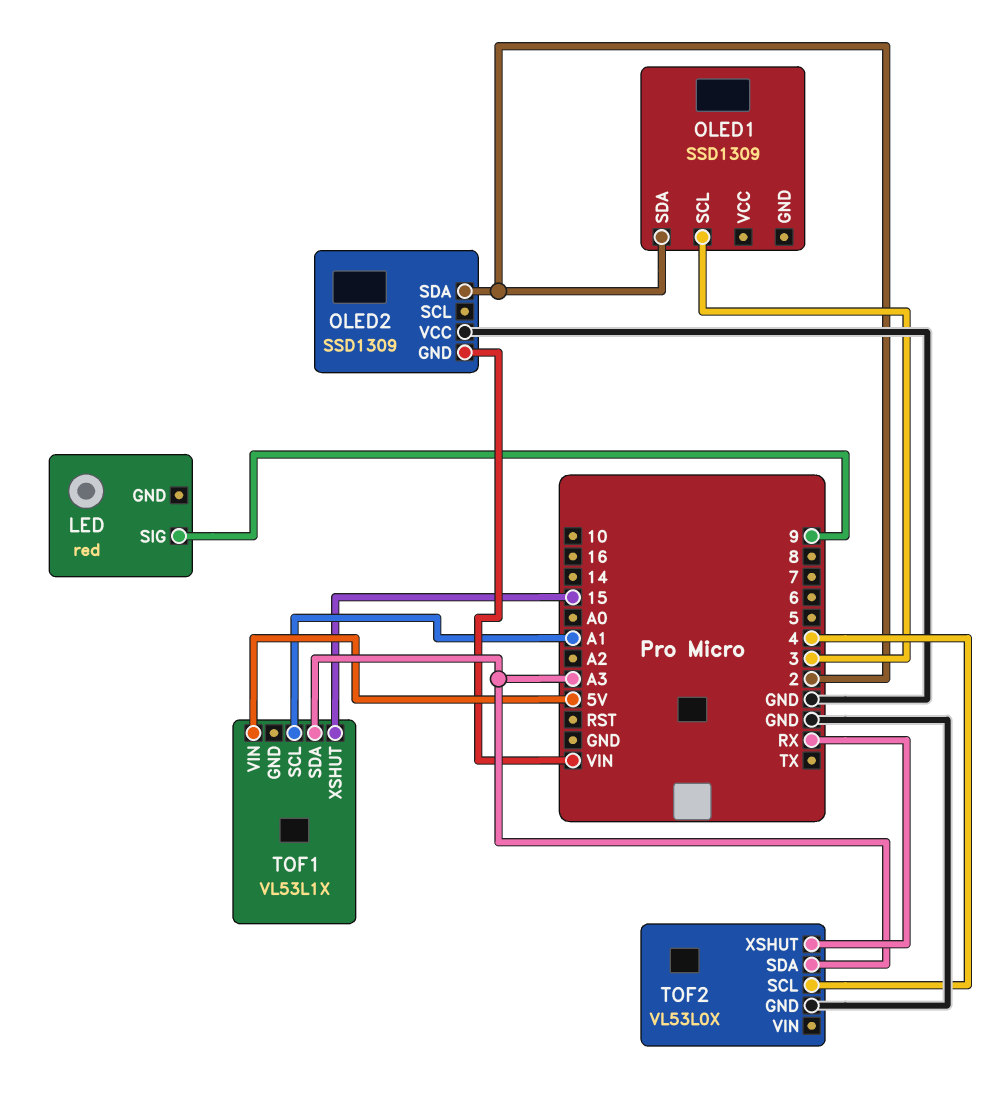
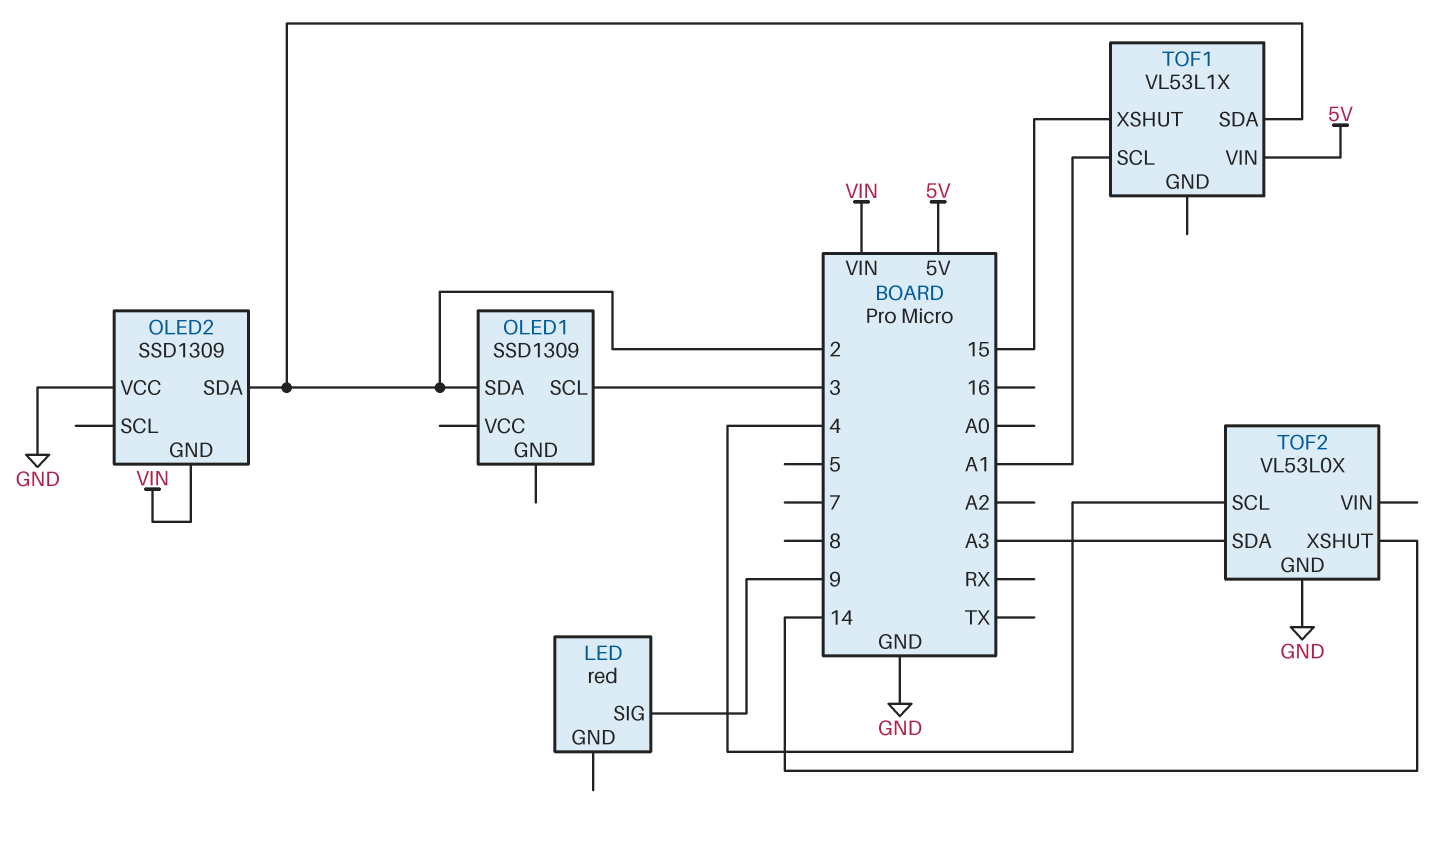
TOF1 pin SDA: A3 -> 2
TOF2 pin XSHUT: RX -> 14

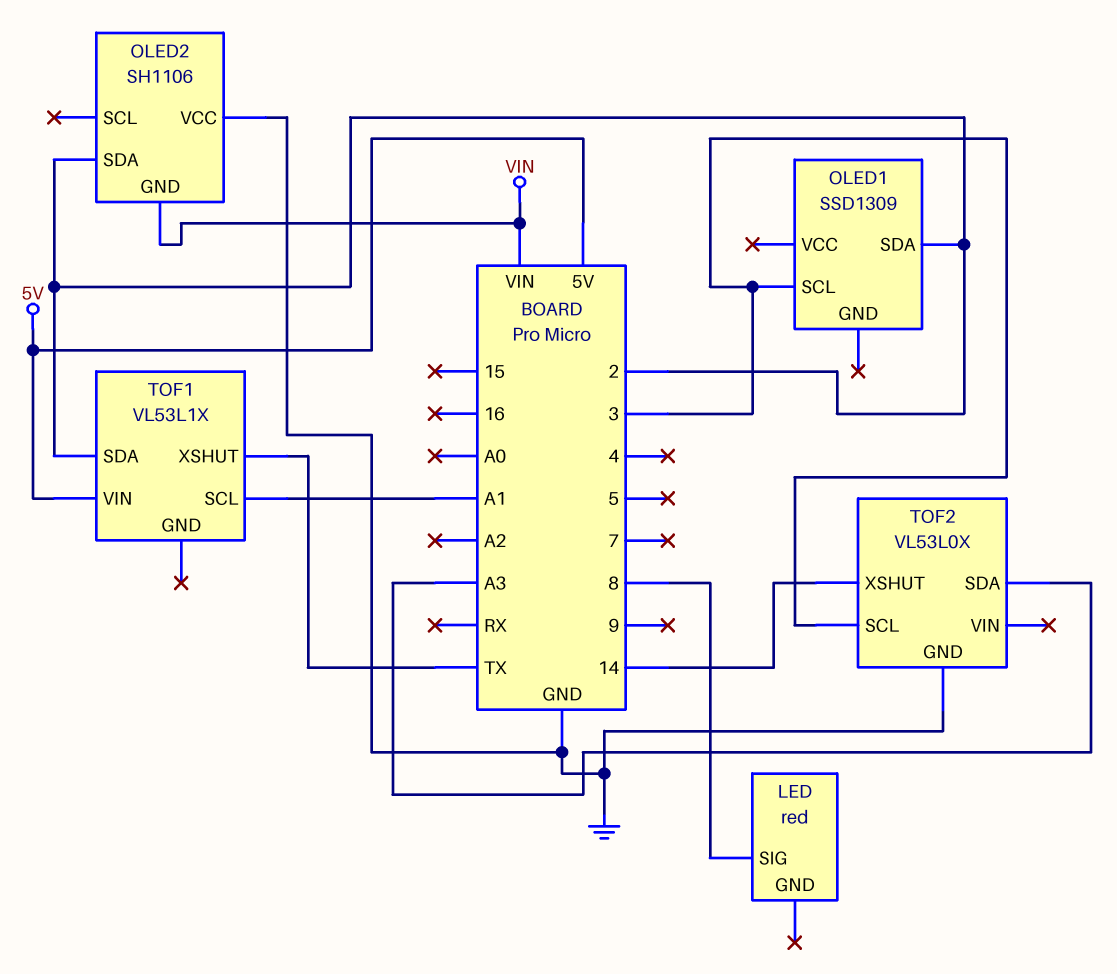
LED pin SIG: 9 -> 8
OLED2: SSD1309 -> SH1106
TOF1 pin XSHUT: 15 -> TX
TOF2 pin SCL: 4 -> 3

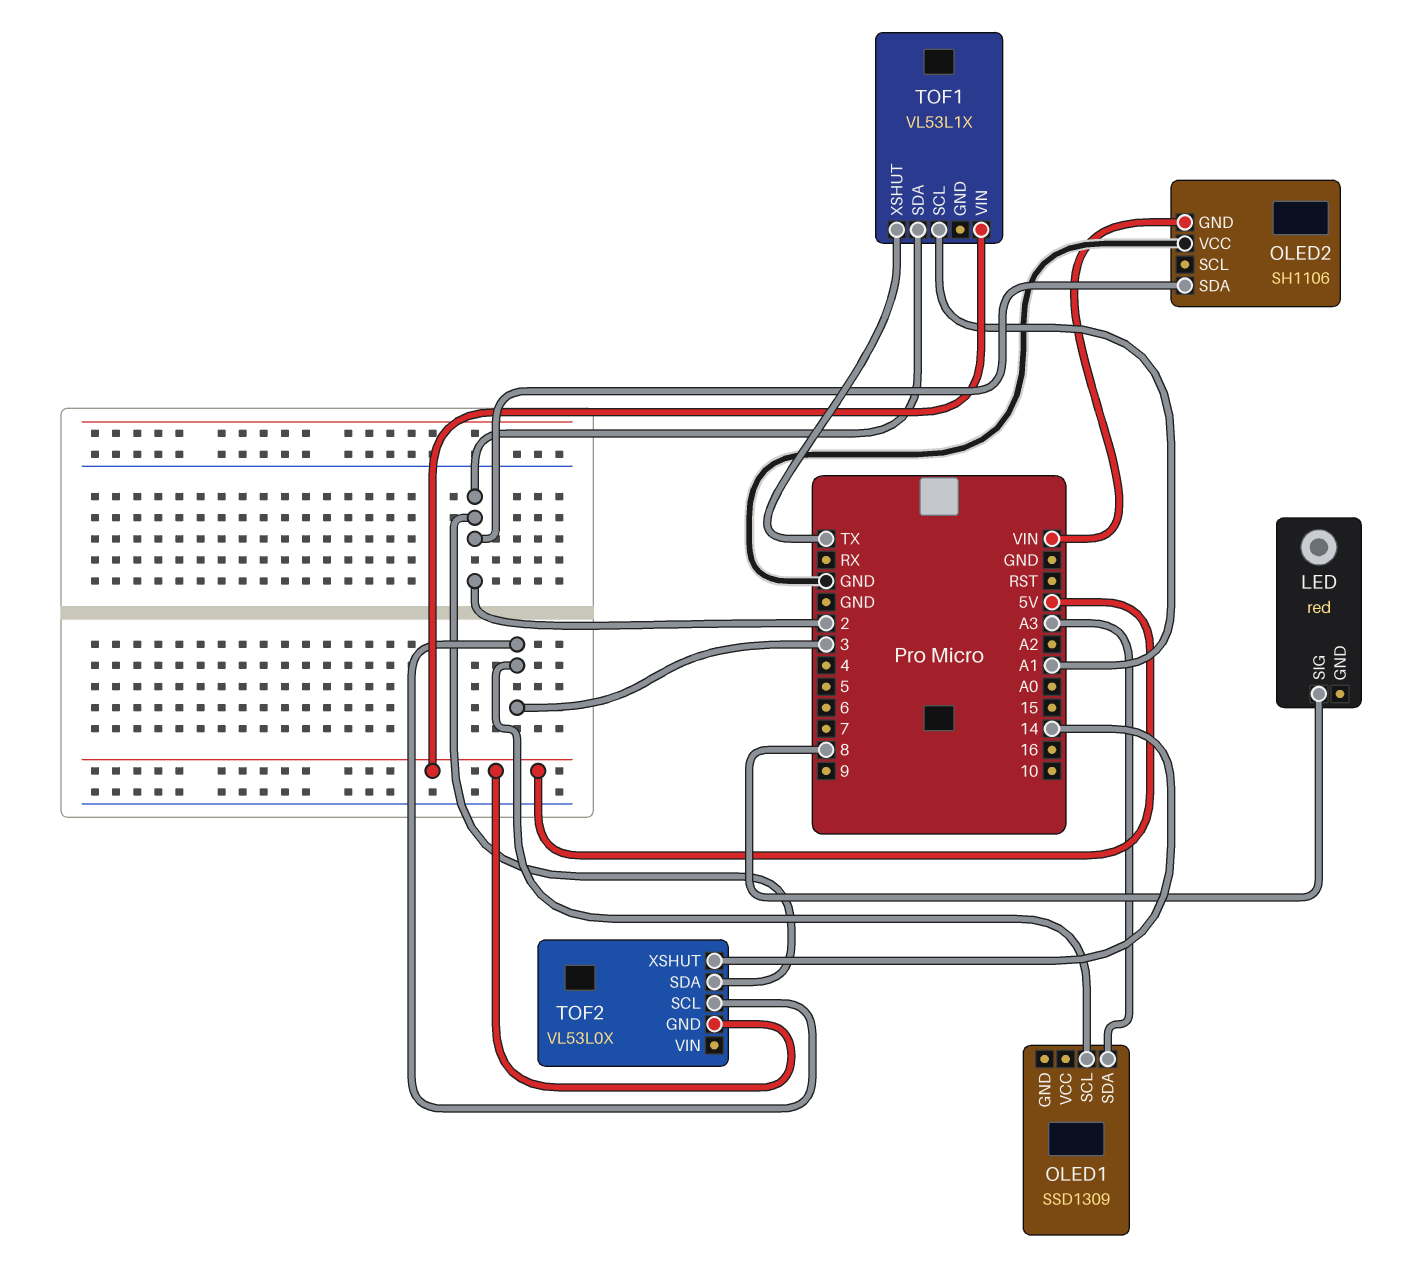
OLED1 pin SDA: 2 -> A3
TOF2 pin GND: GND -> 5V
TOF2 pin SDA: A3 -> 2

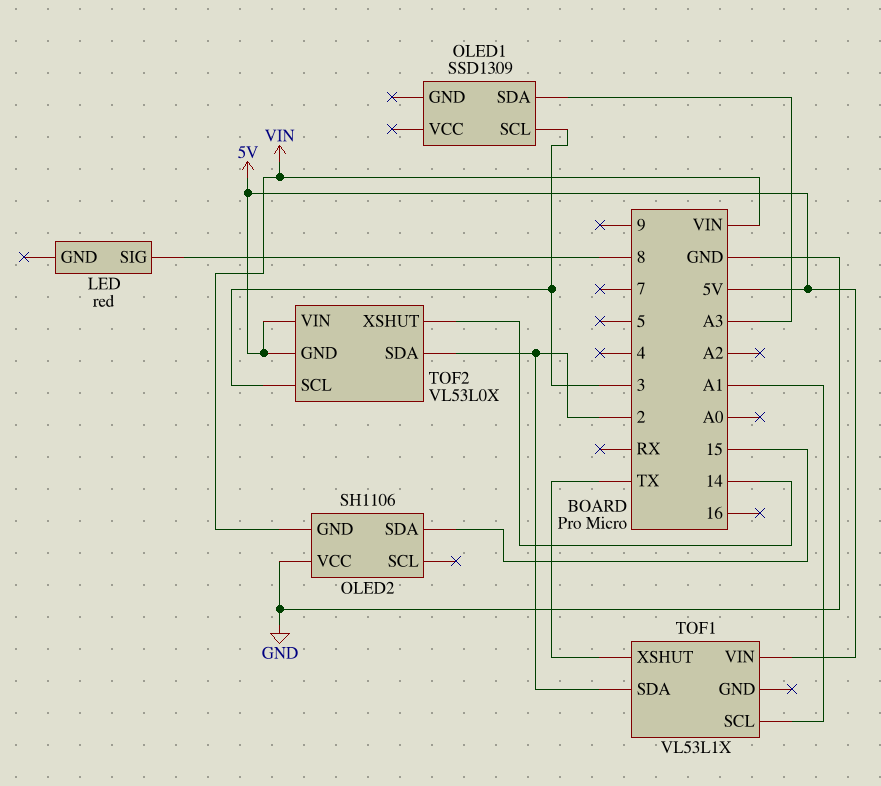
OLED2 pin SDA: 2 -> 15
TOF2 pin VIN: none -> 5V

